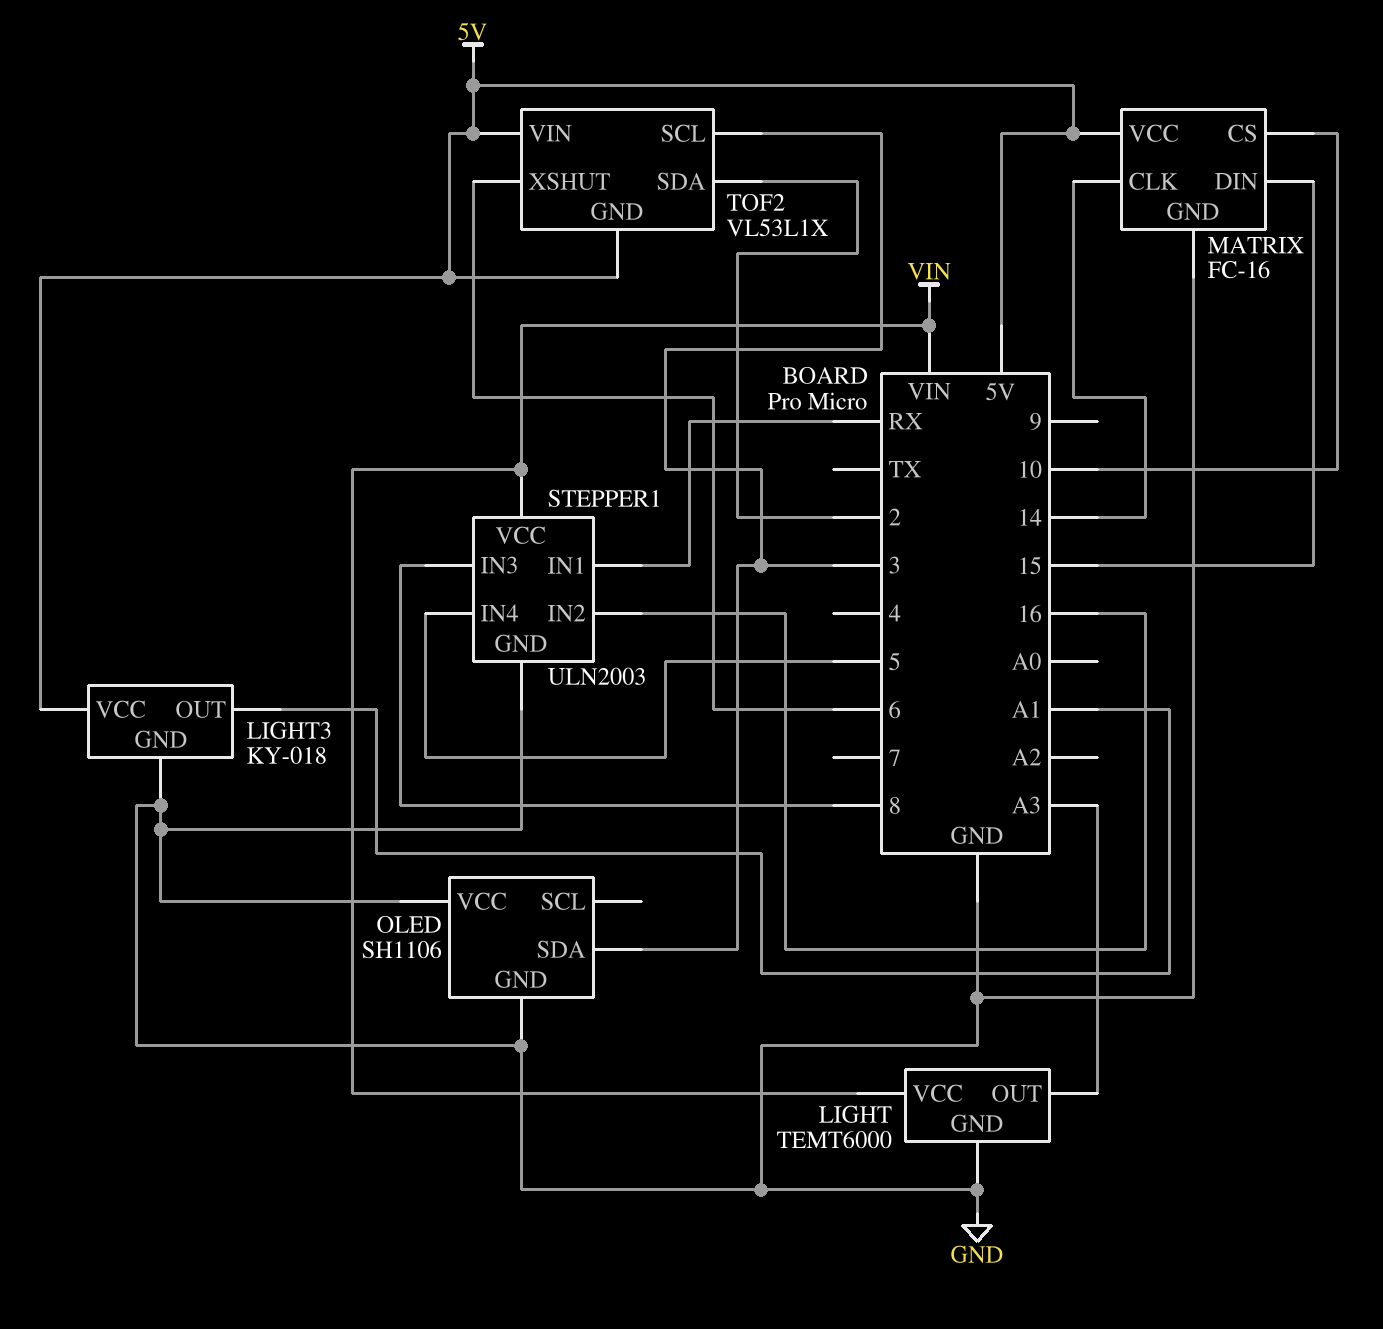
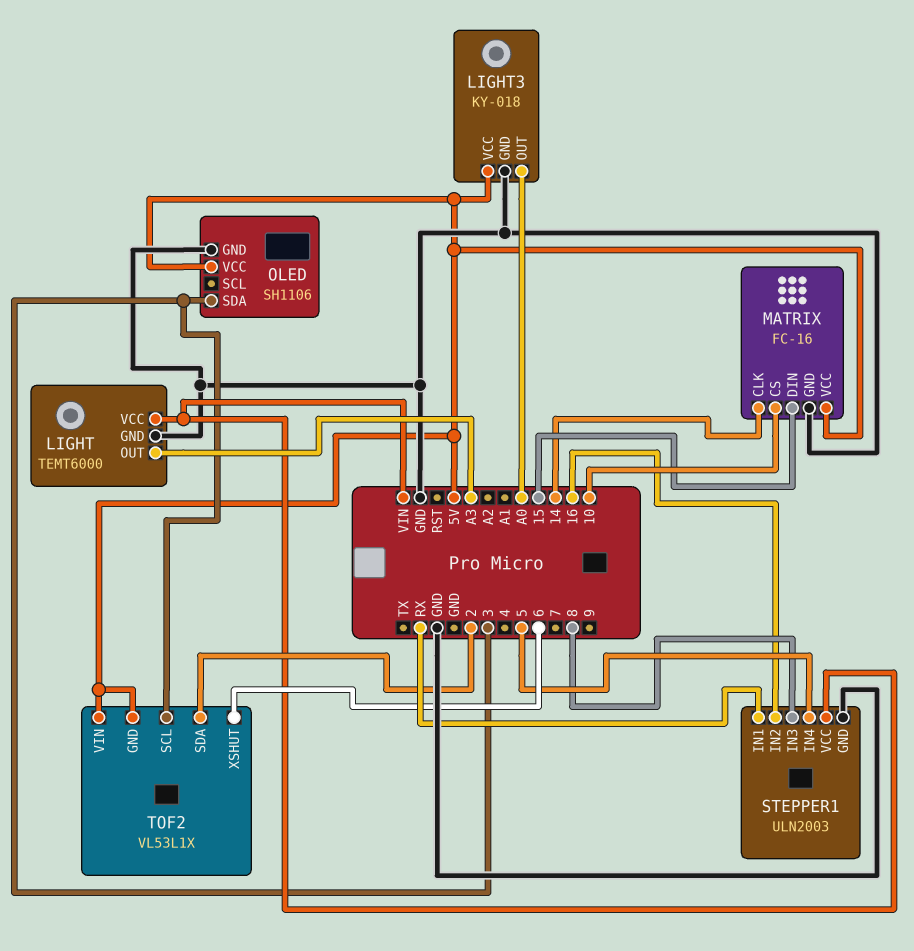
LIGHT3 pin OUT: A1 -> A0
OLED pin VCC: GND -> 5V

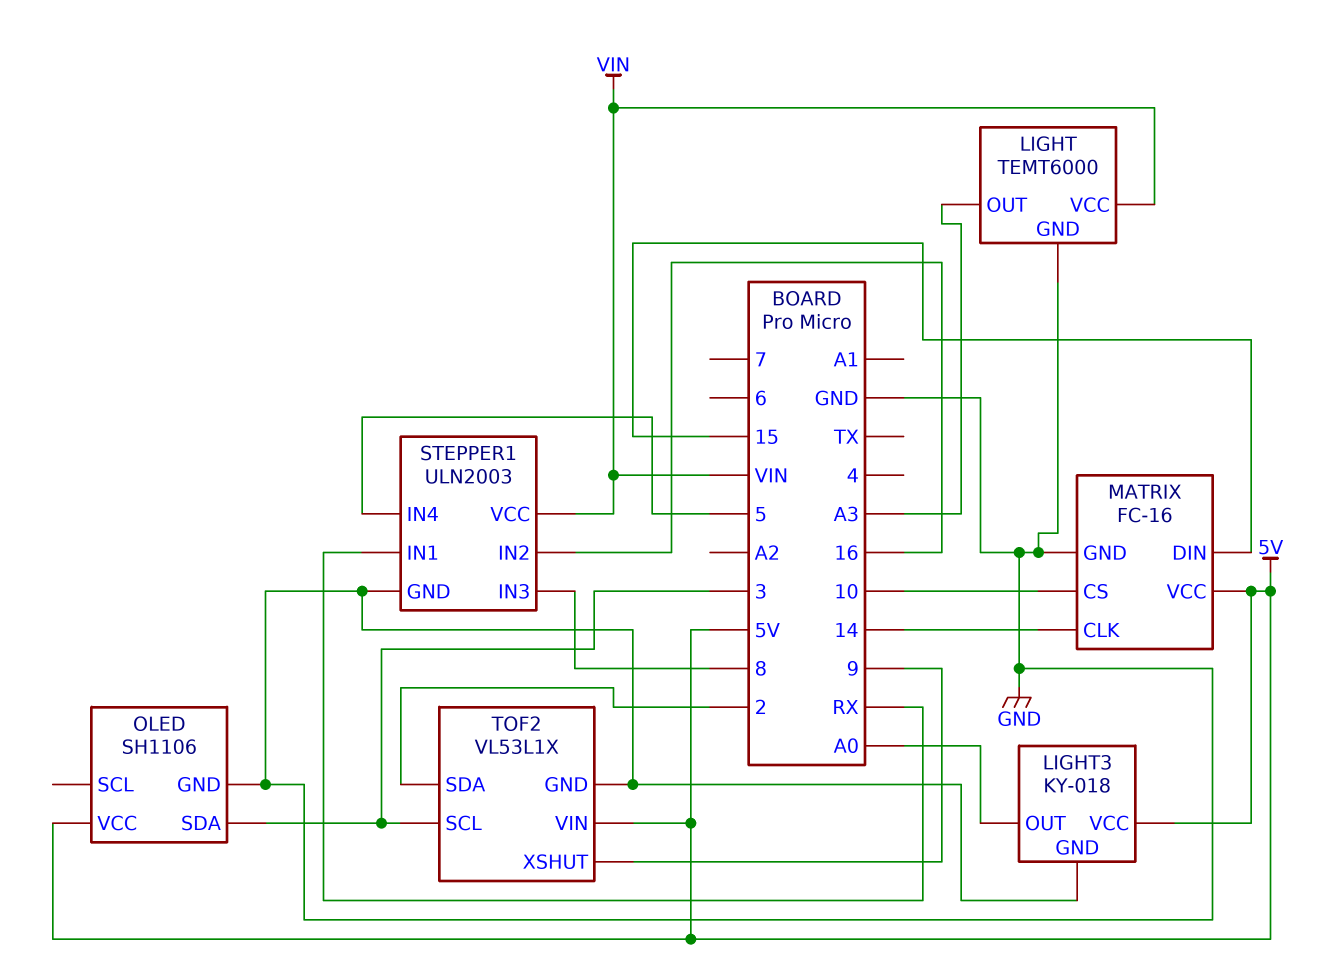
TOF2 pin GND: 5V -> GND
TOF2 pin XSHUT: 6 -> 9

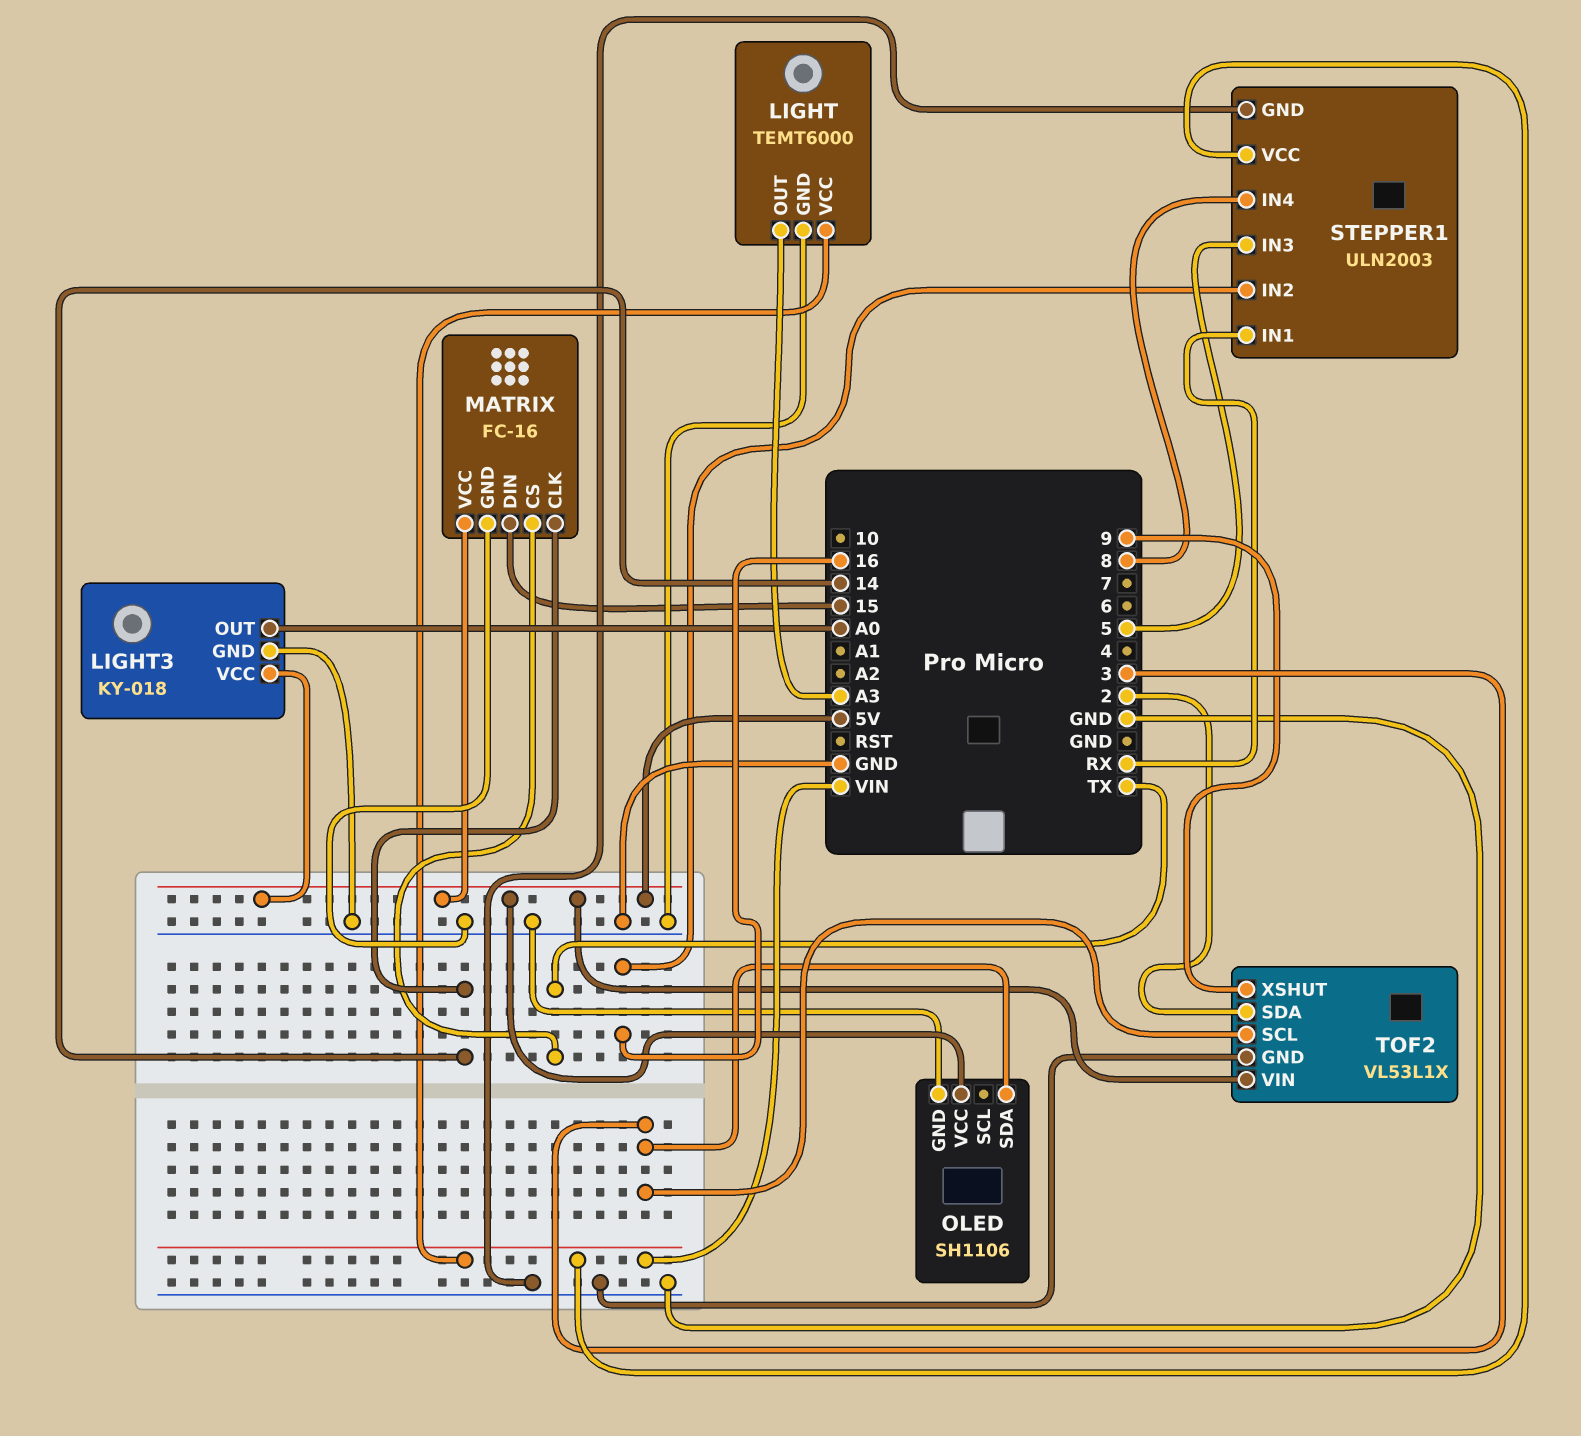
MATRIX pin CS: 10 -> TX
STEPPER1 pin IN3: 8 -> 5
STEPPER1 pin IN4: 5 -> 8

